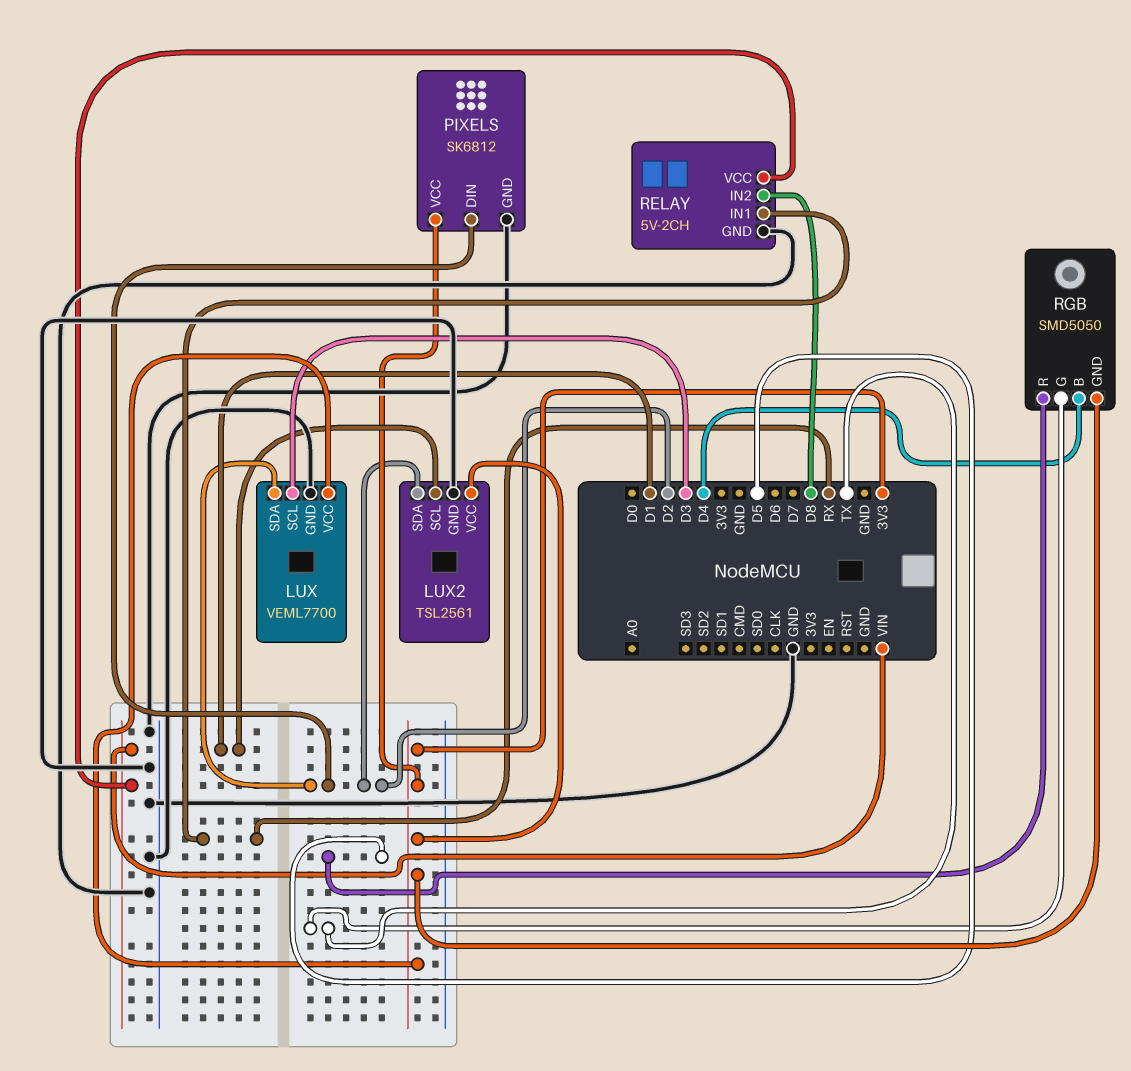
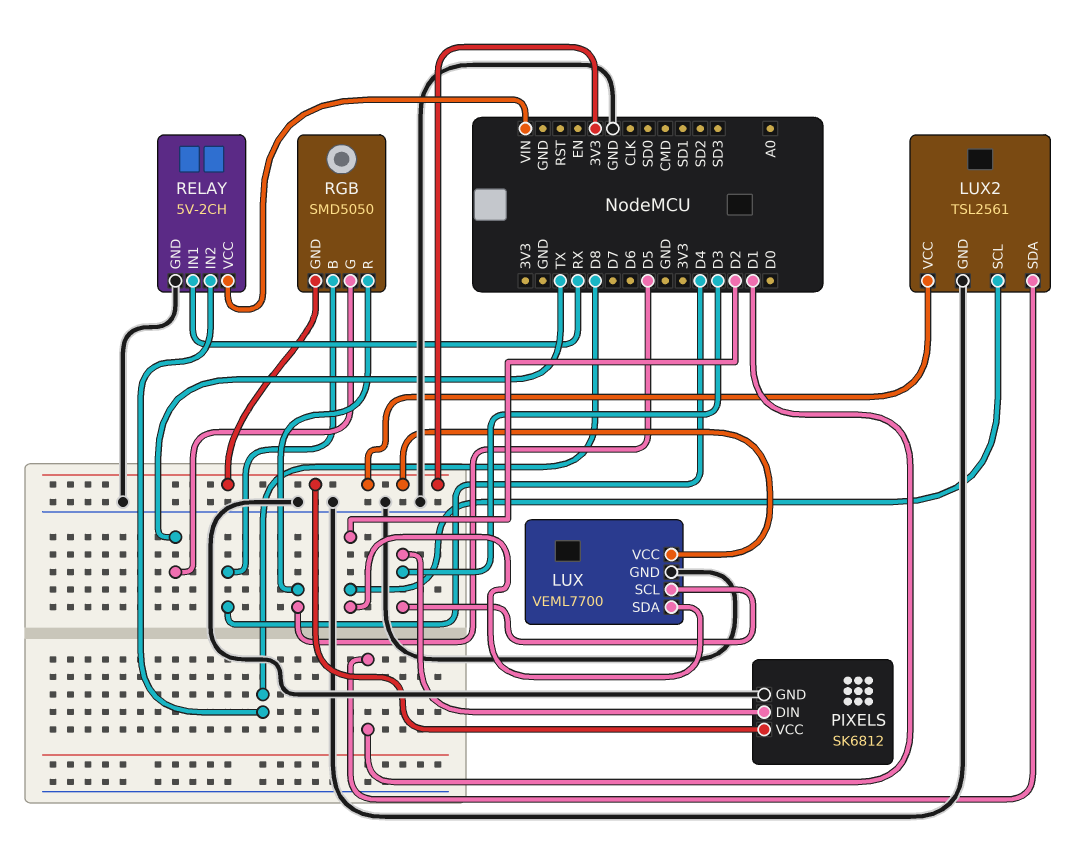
LUX2 pin SCL: D1 -> D2
LUX2 pin SDA: D2 -> D1
PIXELS pin DIN: D2 -> D3

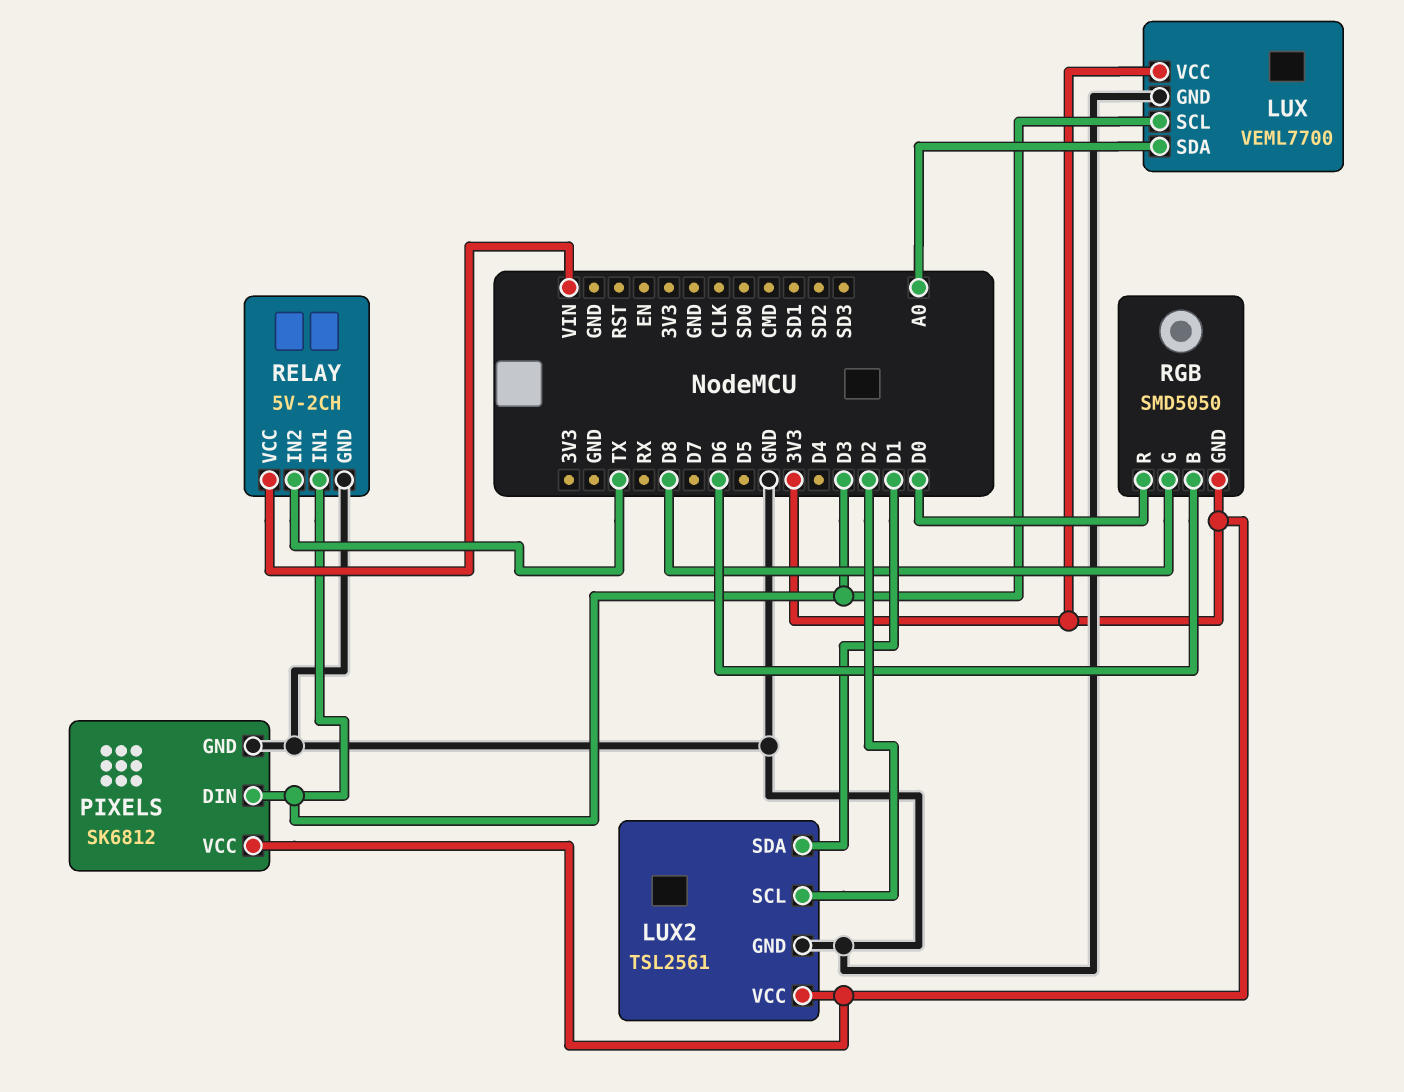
LUX pin SDA: D2 -> A0
RELAY pin IN1: RX -> D3
RELAY pin IN2: D8 -> TX
RGB pin B: D4 -> D6
RGB pin G: TX -> D8
RGB pin R: D5 -> D0

